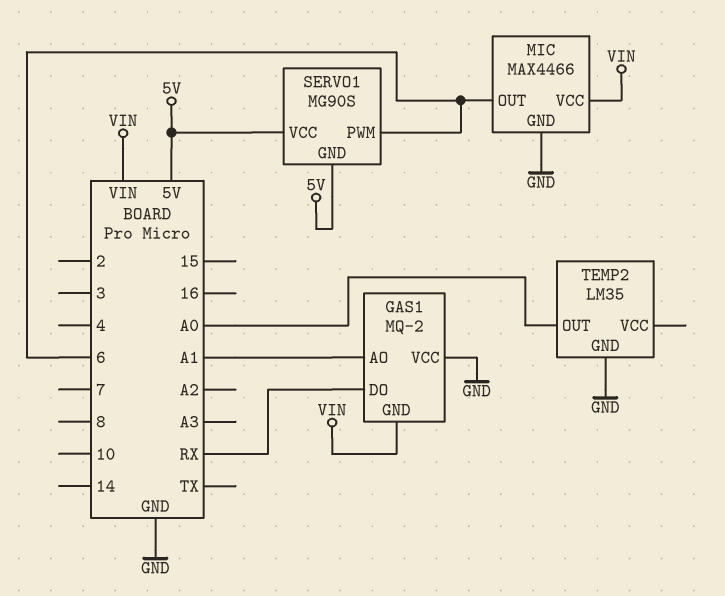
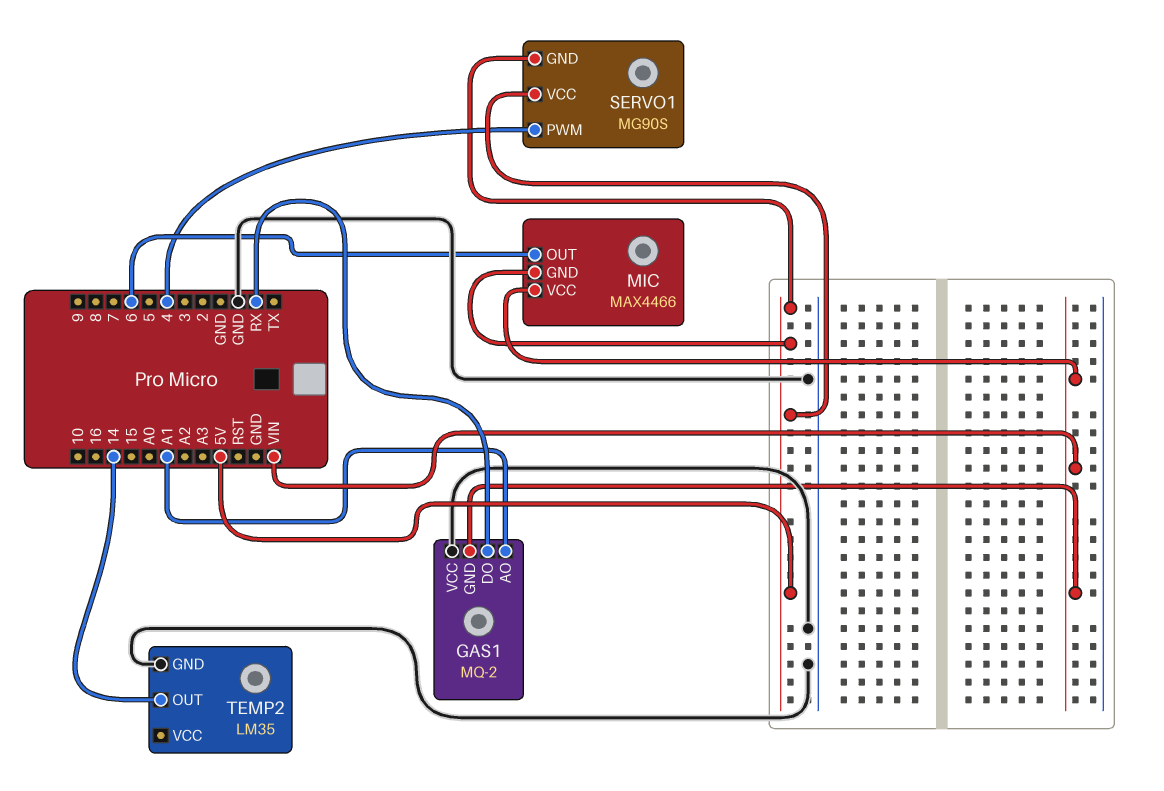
MIC pin GND: GND -> 5V
SERVO1 pin PWM: 6 -> 4
TEMP2 pin OUT: A0 -> 14

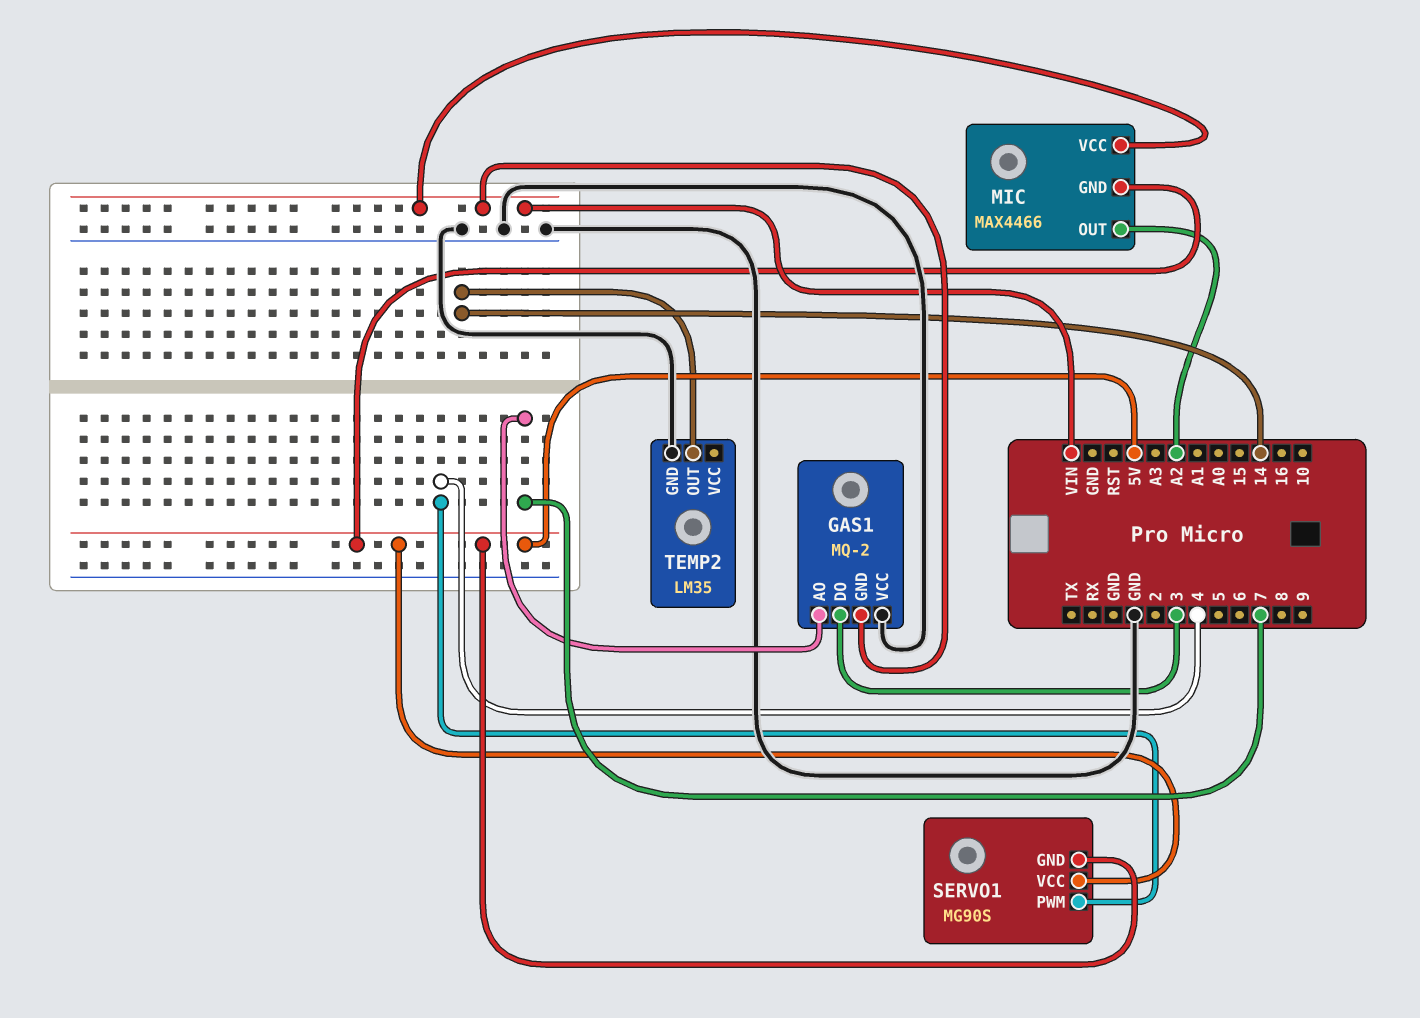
GAS1 pin AO: A1 -> 7
GAS1 pin DO: RX -> 3
MIC pin OUT: 6 -> A2

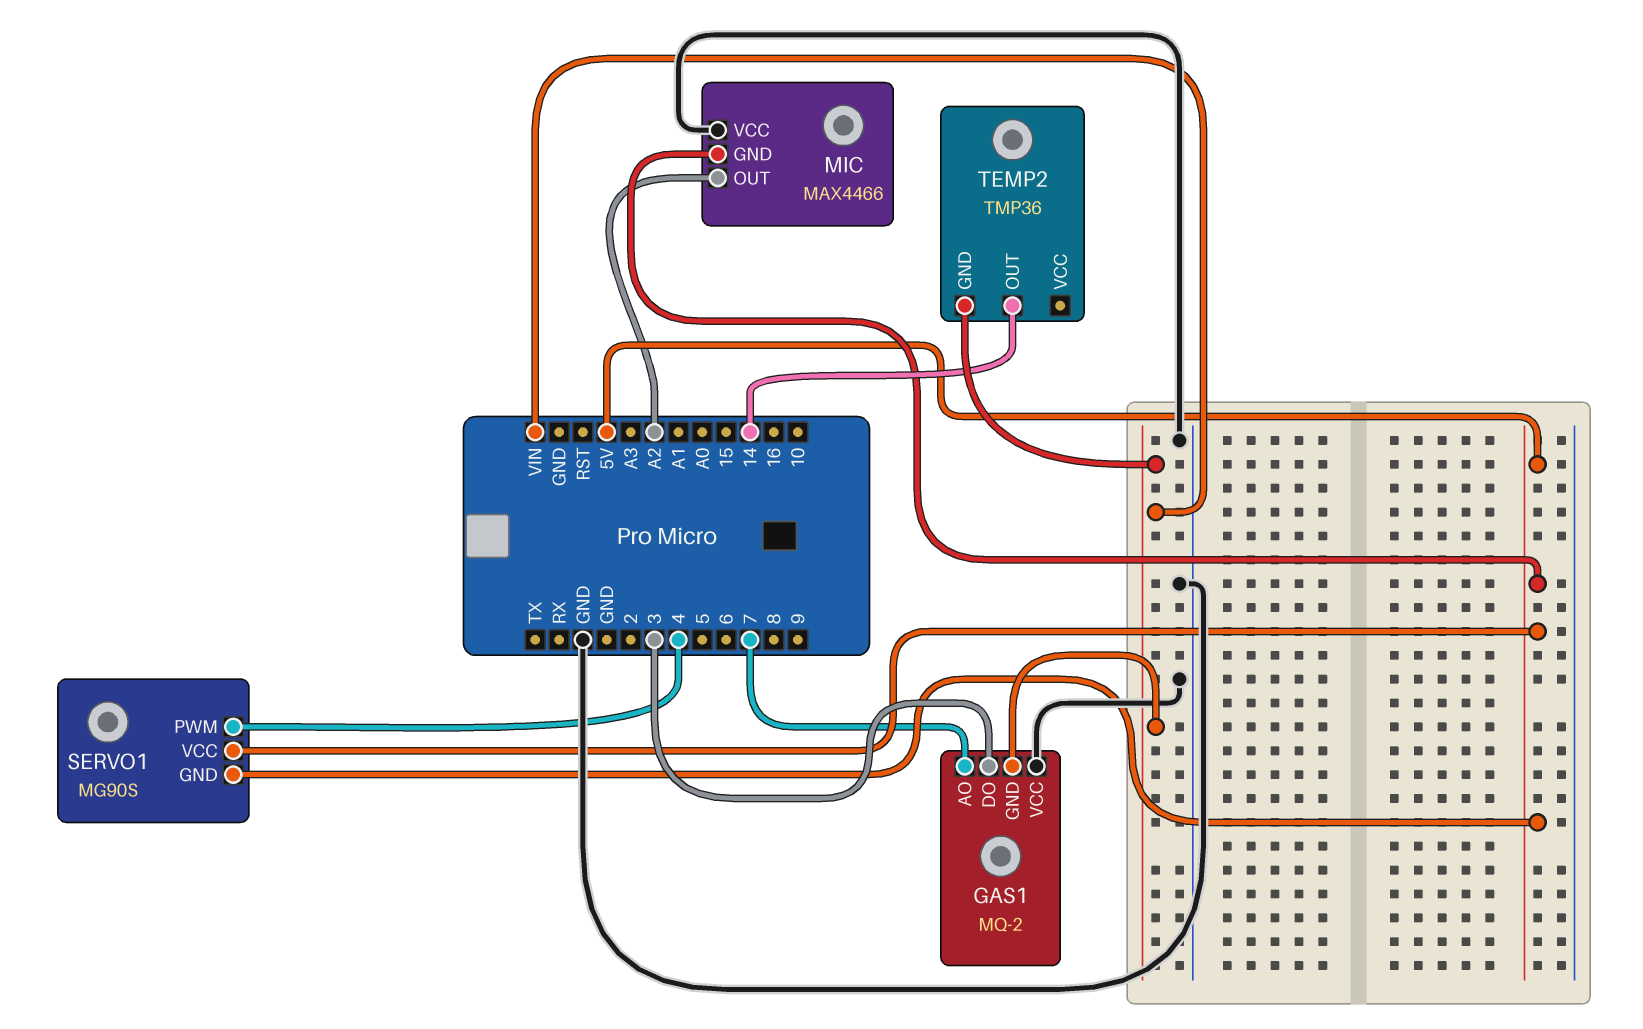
MIC pin VCC: VIN -> GND
TEMP2: LM35 -> TMP36
TEMP2 pin GND: GND -> VIN

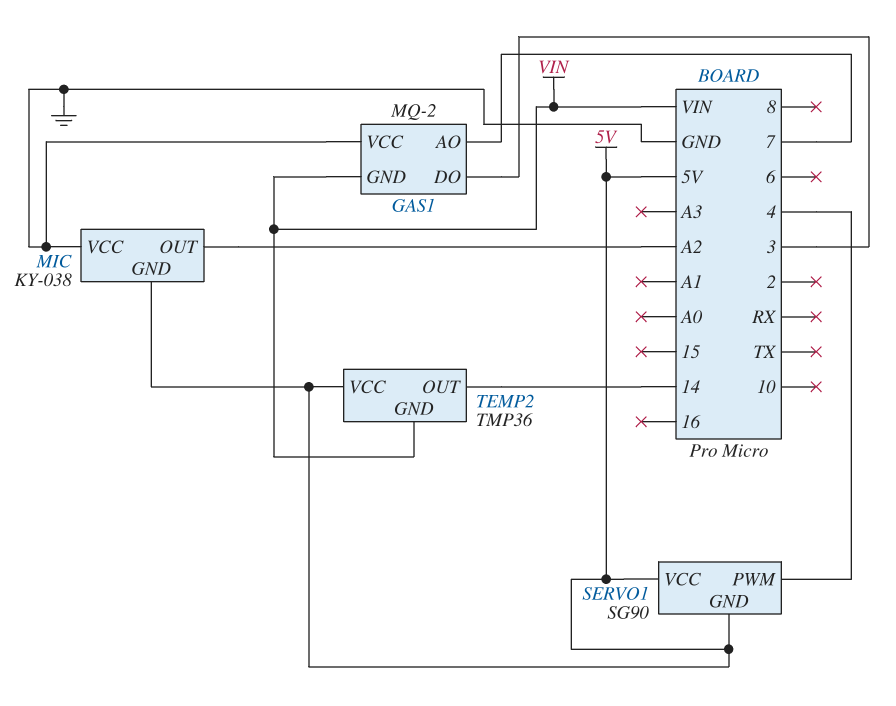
MIC: MAX4466 -> KY-038
SERVO1: MG90S -> SG90
TEMP2 pin VCC: none -> 5V

